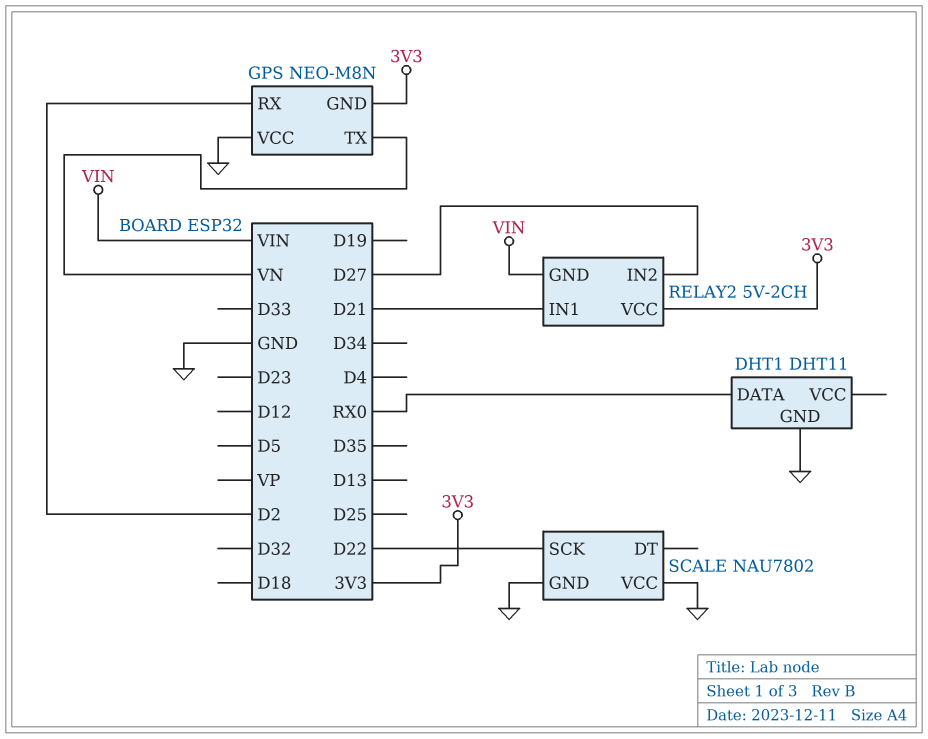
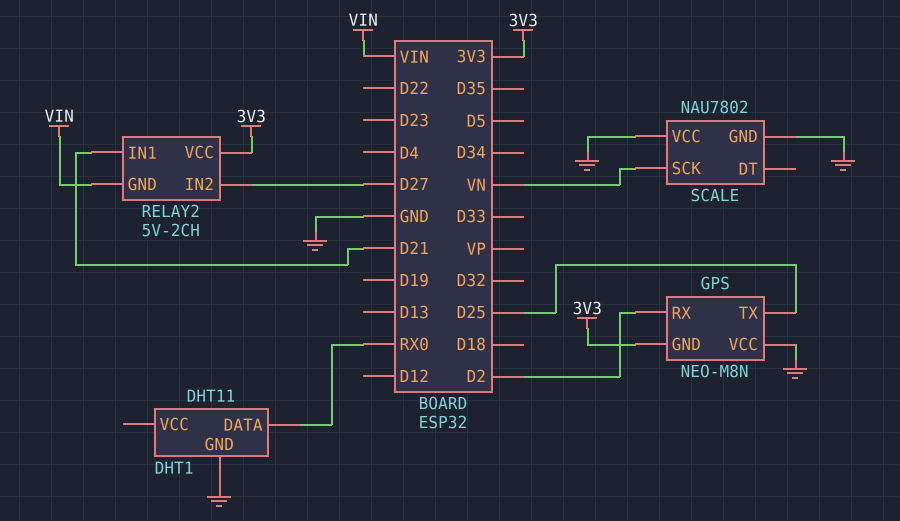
GPS pin TX: VN -> D25
SCALE pin SCK: D22 -> VN

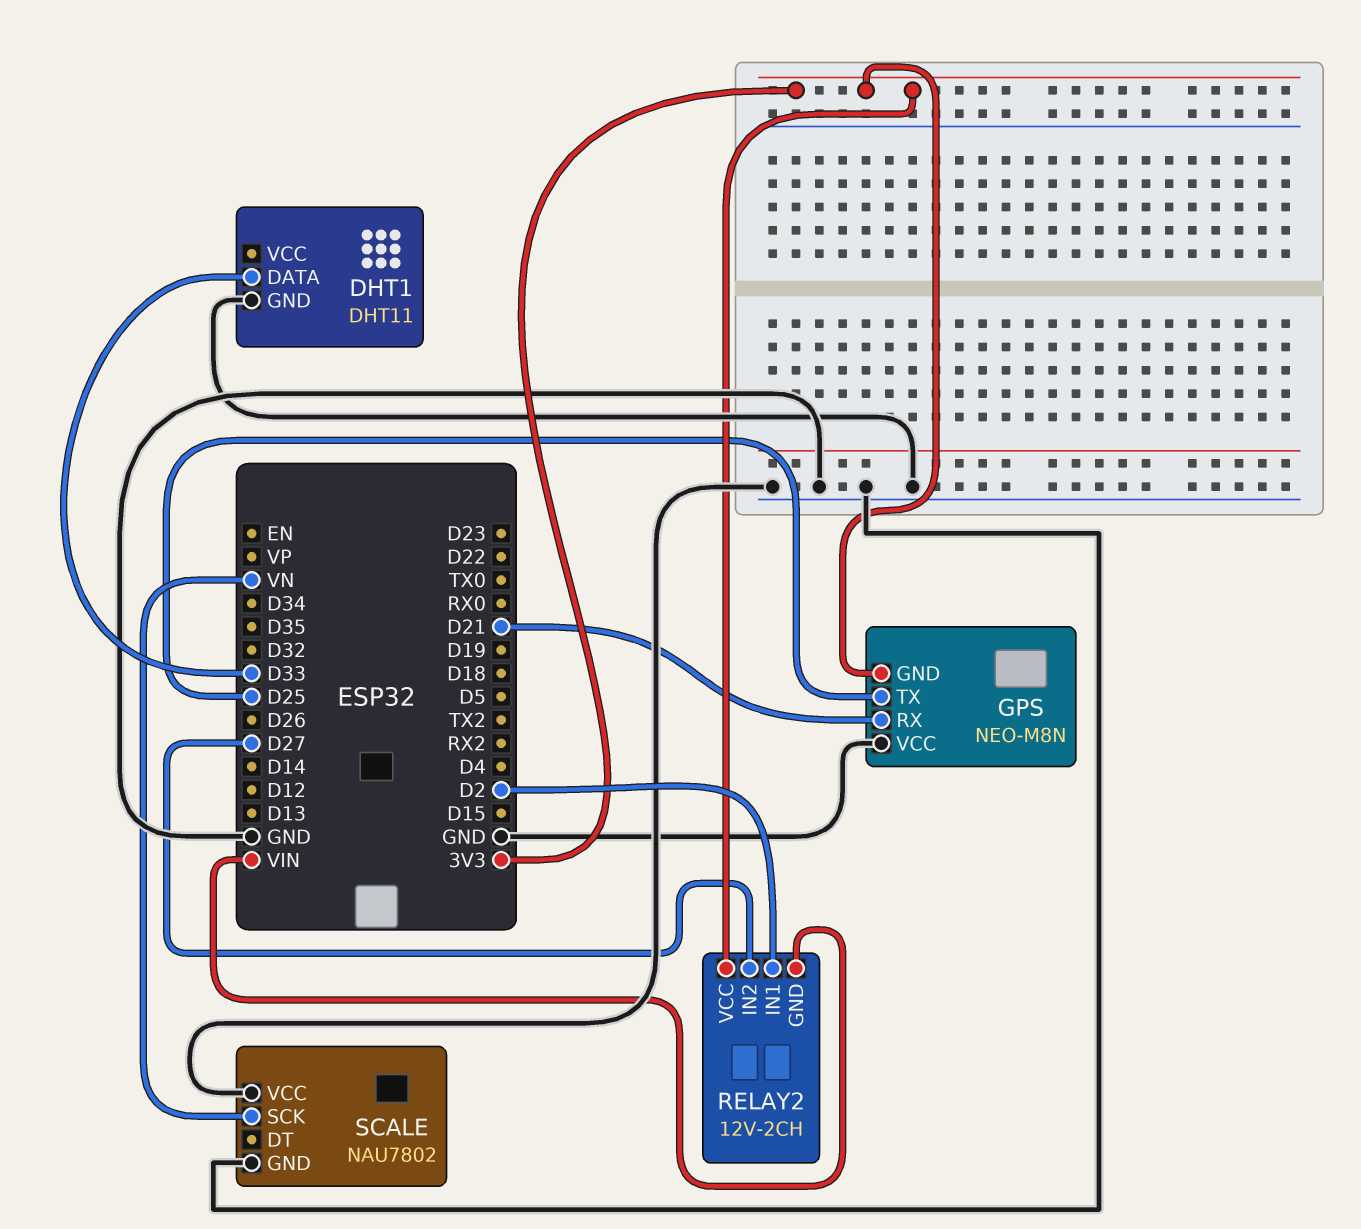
DHT1 pin DATA: RX0 -> D33
GPS pin RX: D2 -> D21
RELAY2: 5V-2CH -> 12V-2CH
RELAY2 pin IN1: D21 -> D2

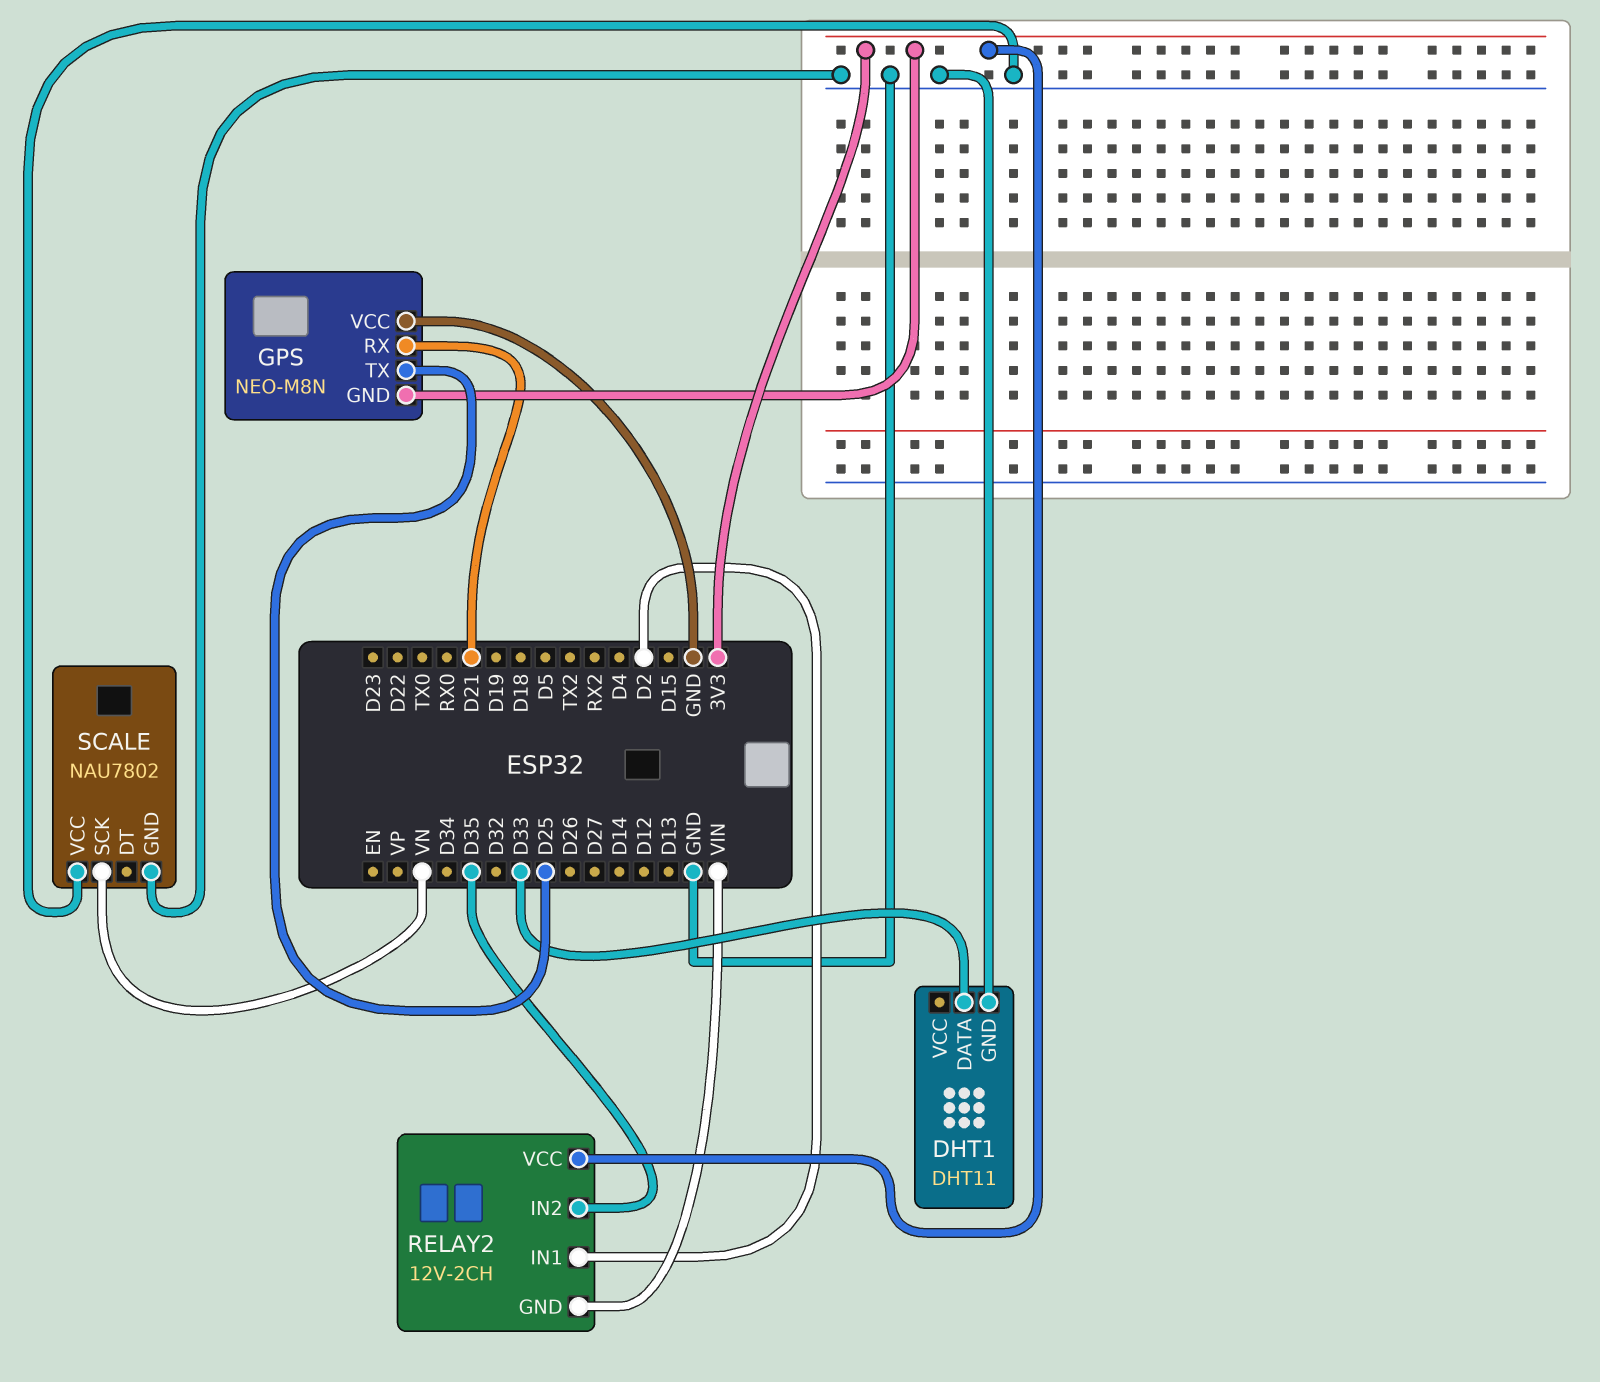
RELAY2 pin IN2: D27 -> D35

